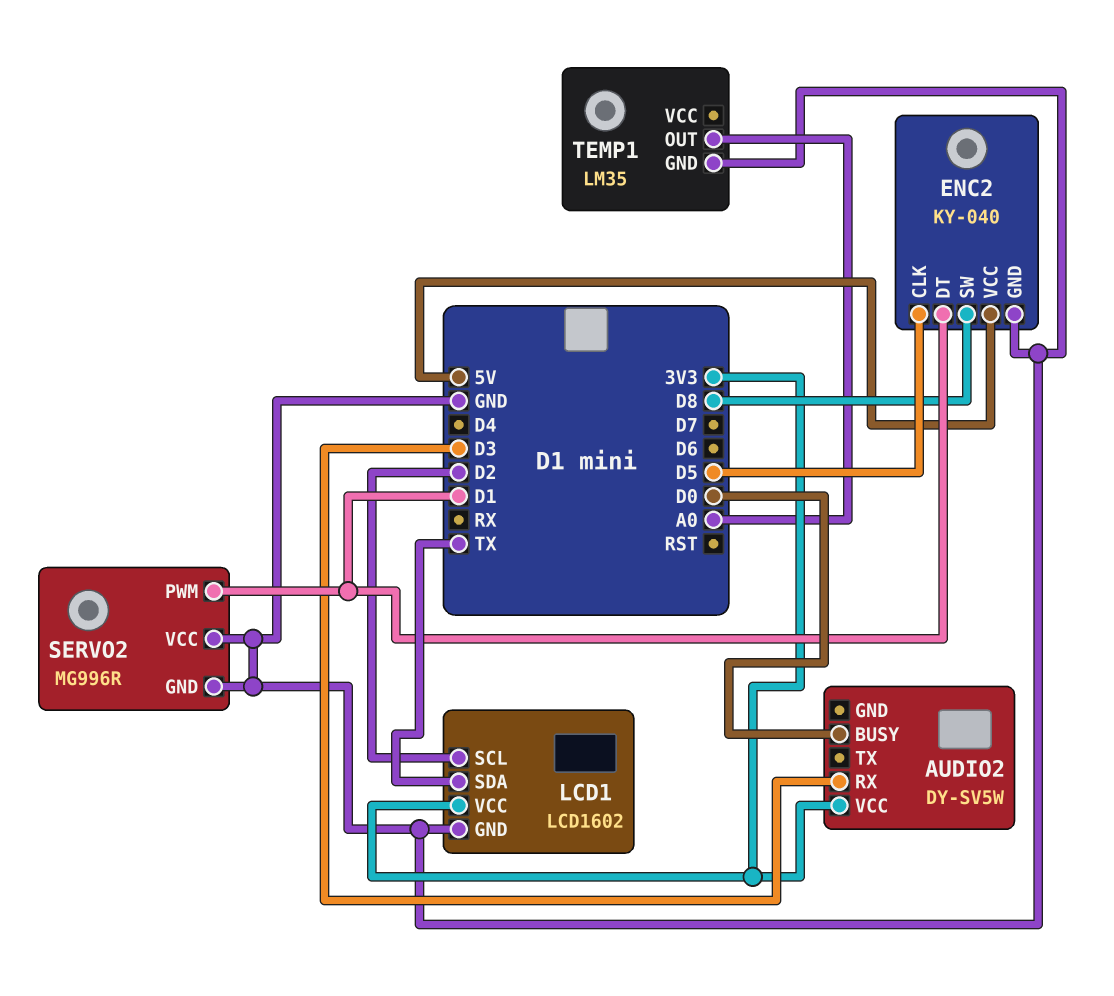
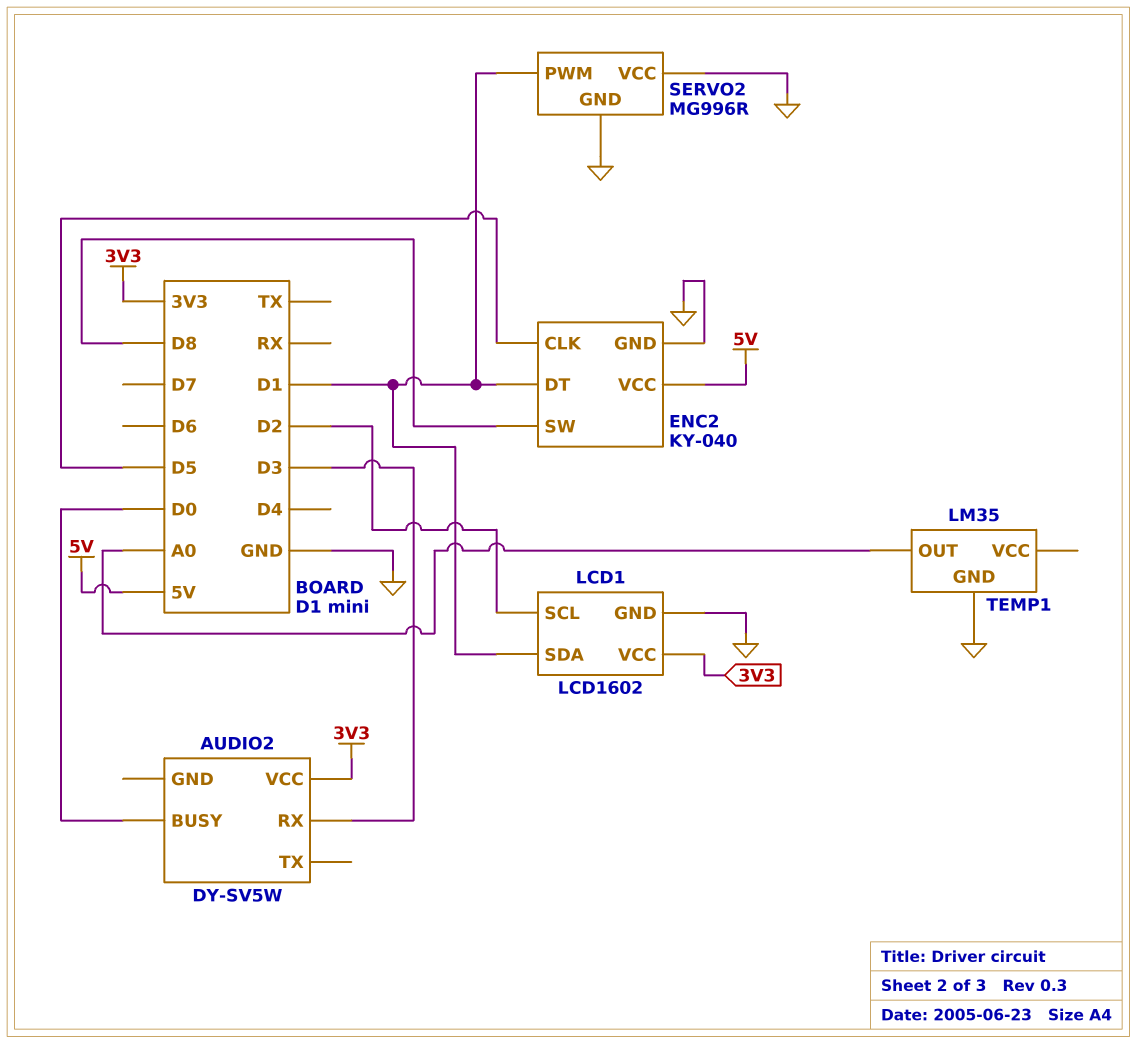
LCD1 pin SDA: TX -> D1

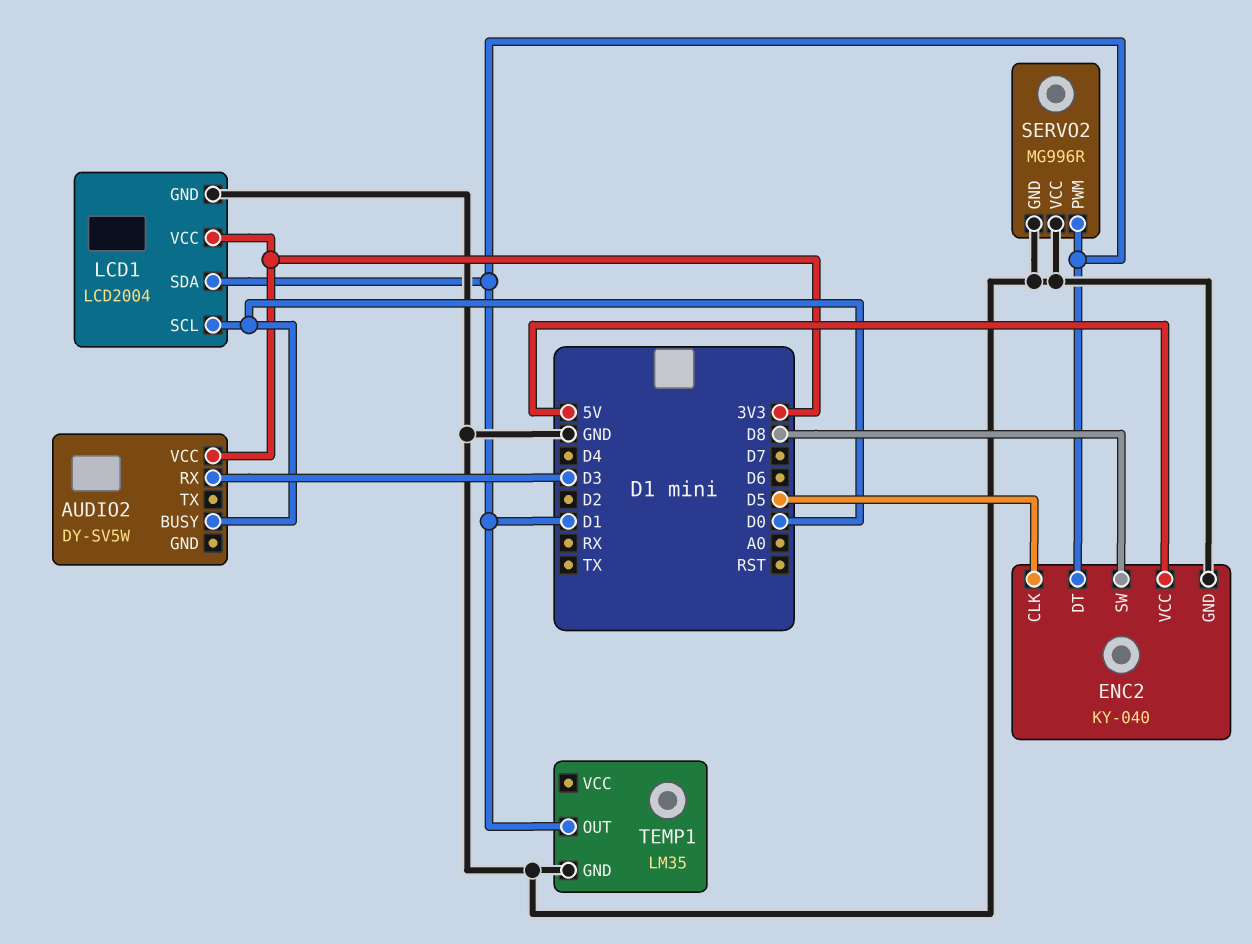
LCD1: LCD1602 -> LCD2004
LCD1 pin SCL: D2 -> D0
TEMP1 pin OUT: A0 -> D1

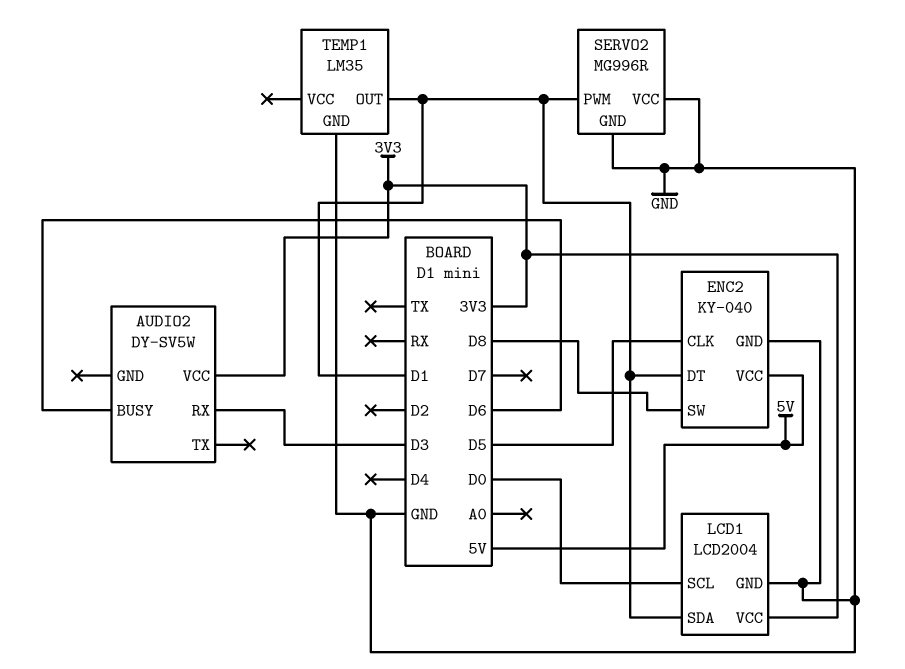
AUDIO2 pin BUSY: D0 -> D6

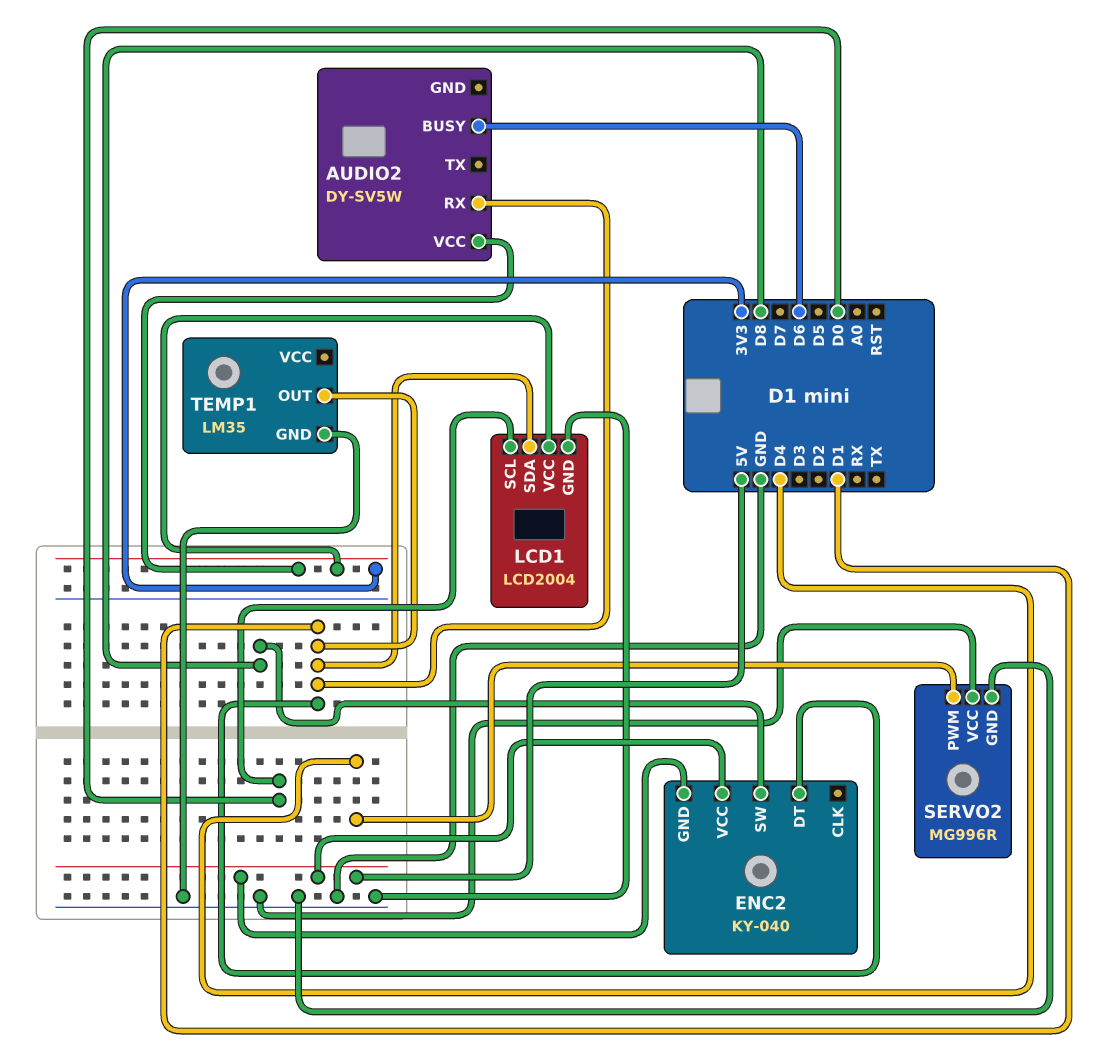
AUDIO2 pin RX: D3 -> D1
ENC2 pin CLK: D5 -> none
ENC2 pin GND: GND -> 5V
SERVO2 pin PWM: D1 -> D4

